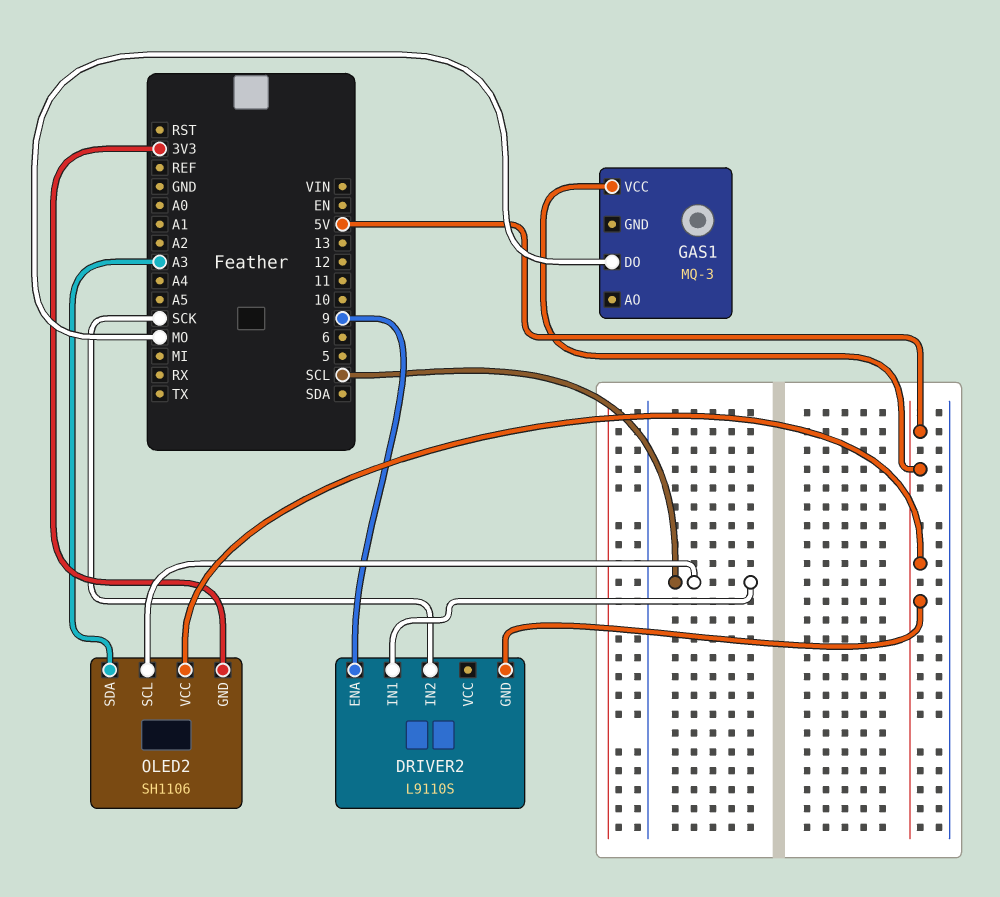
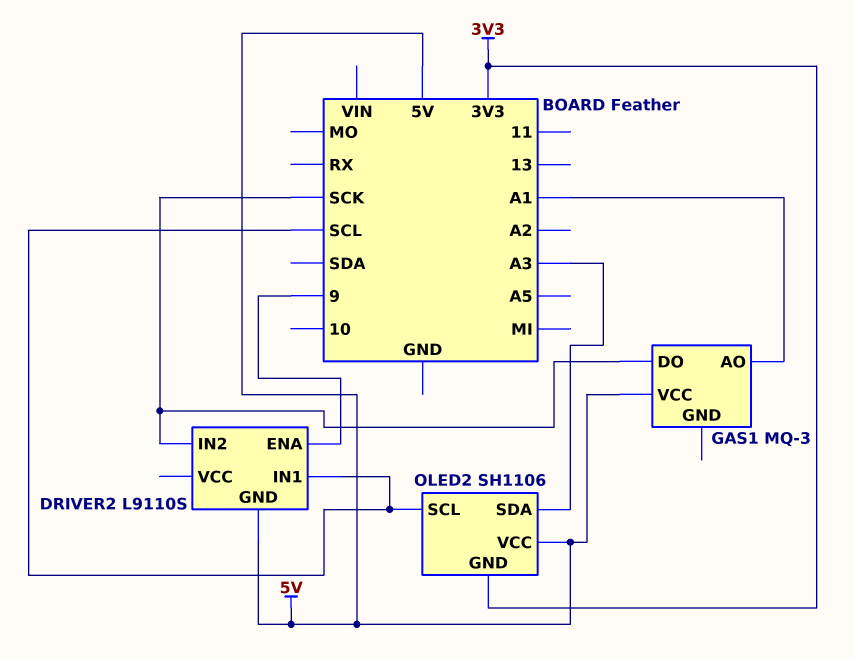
GAS1 pin AO: none -> A1
GAS1 pin DO: MO -> SCK

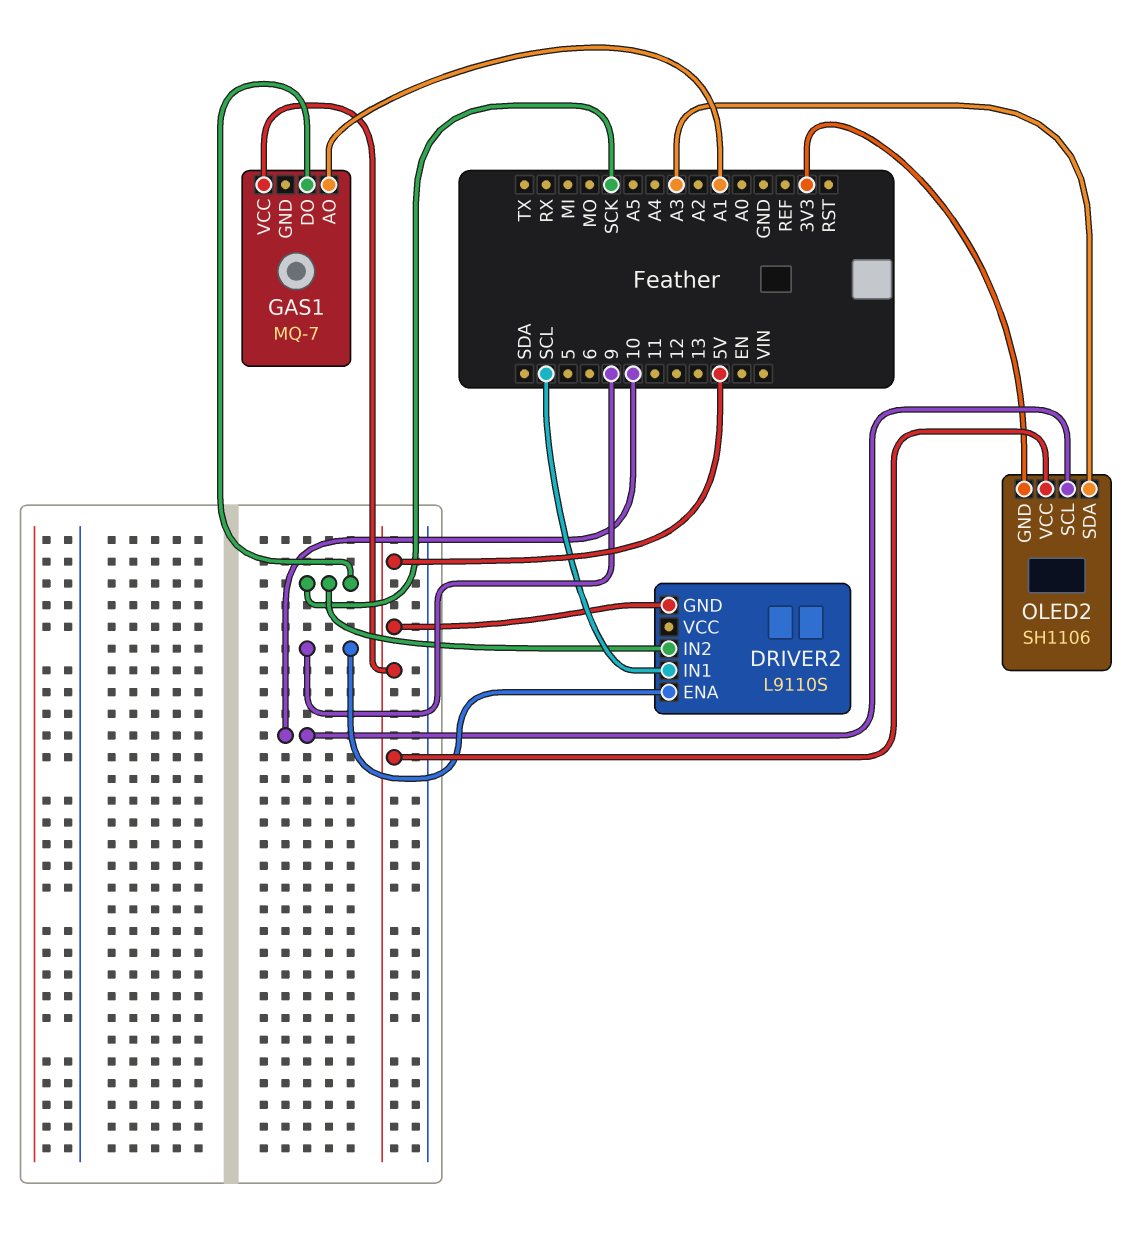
GAS1: MQ-3 -> MQ-7
OLED2 pin SCL: SCL -> 10

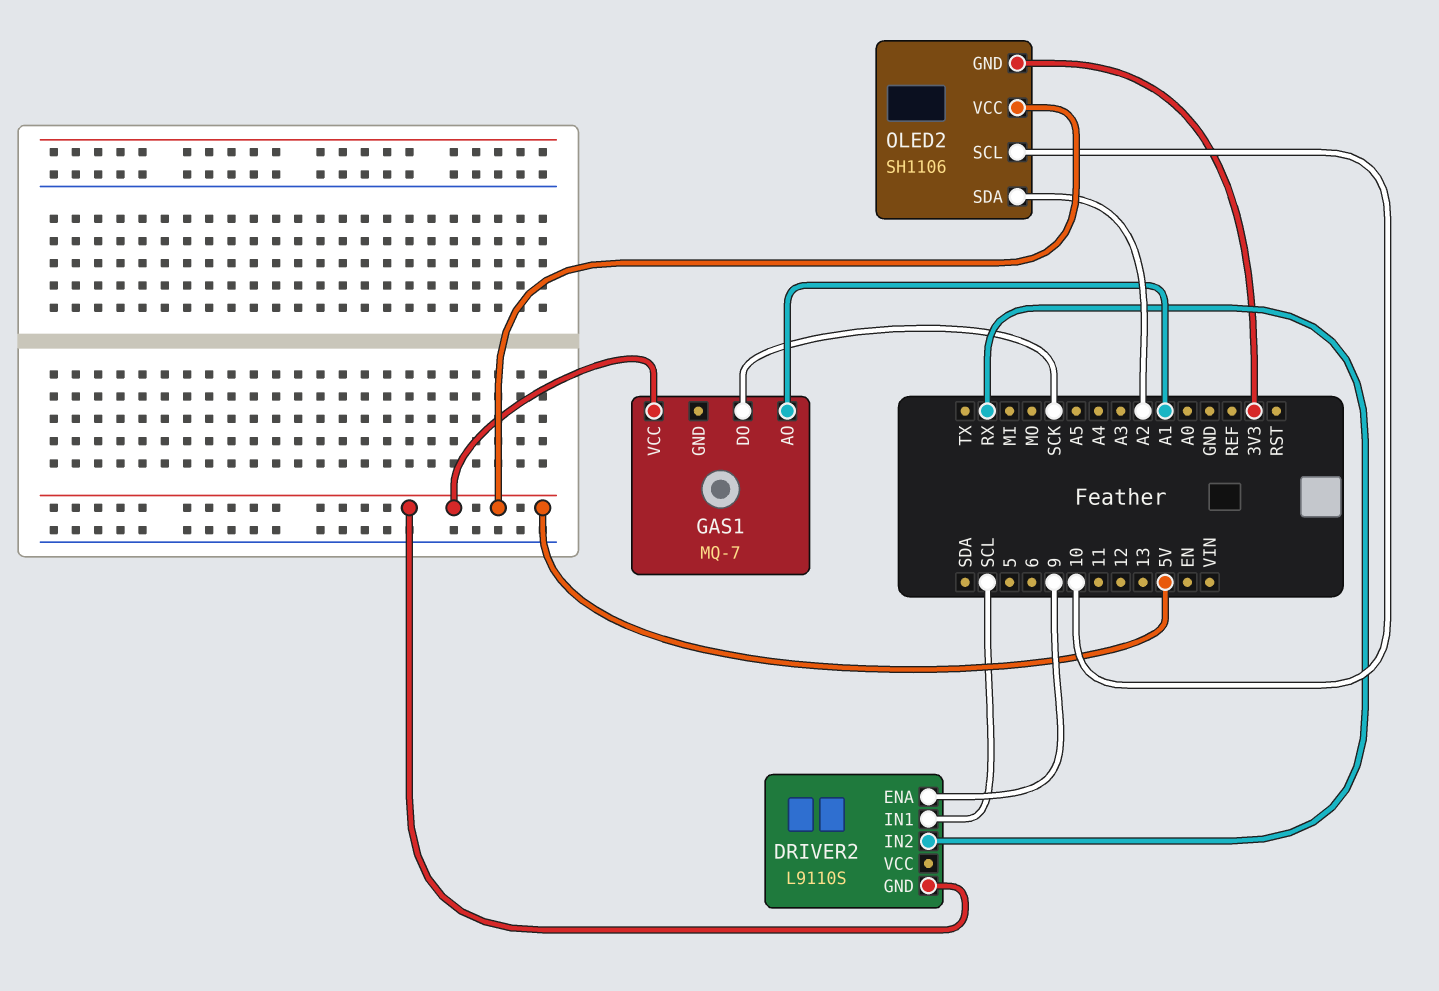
DRIVER2 pin IN2: SCK -> RX
OLED2 pin SDA: A3 -> A2

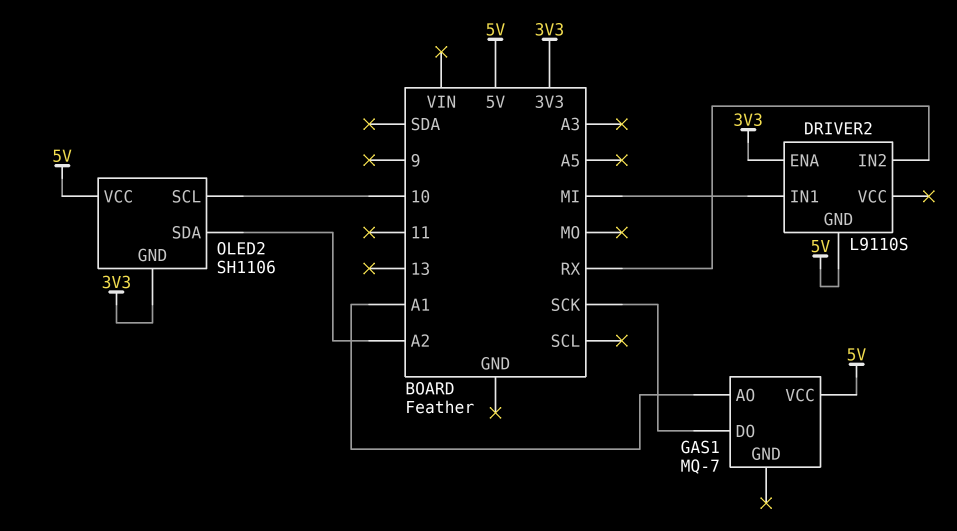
DRIVER2 pin ENA: 9 -> 3V3
DRIVER2 pin IN1: SCL -> MI

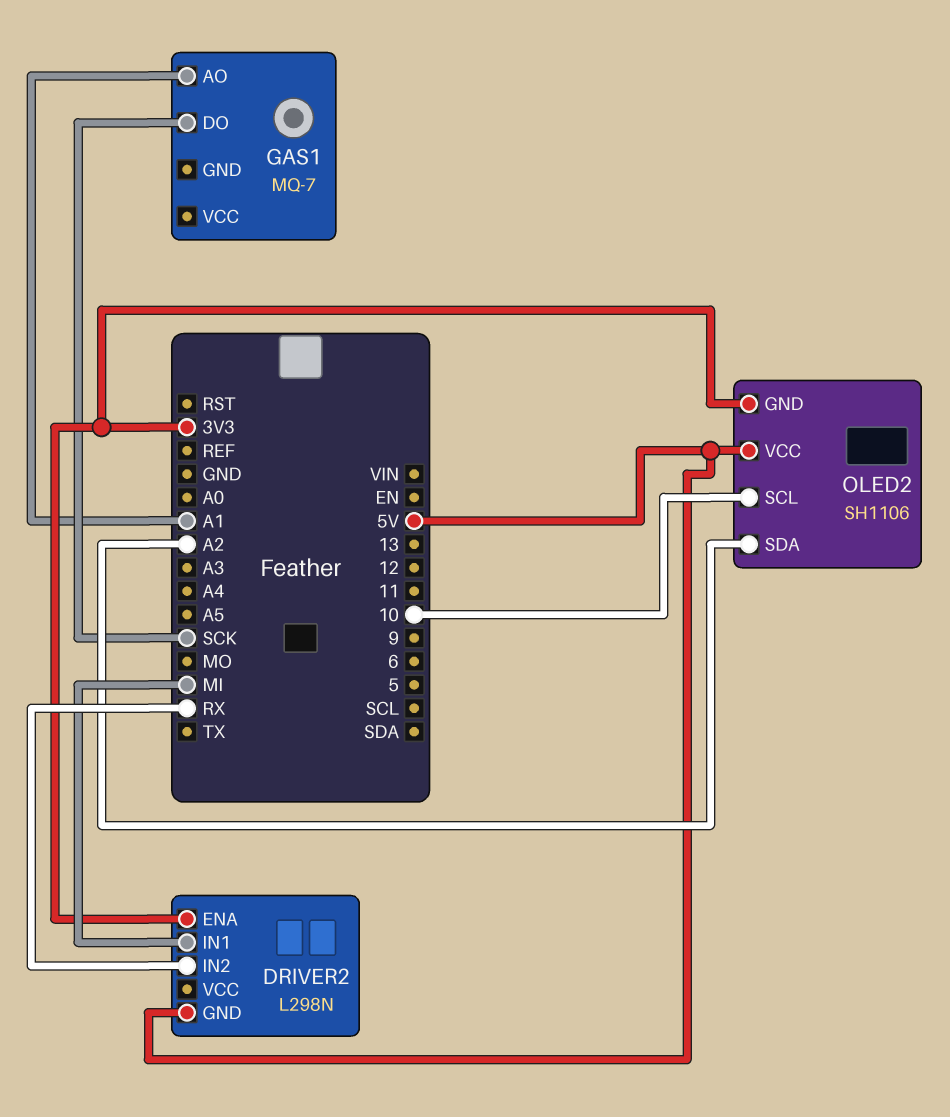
DRIVER2: L9110S -> L298N
GAS1 pin VCC: 5V -> none

